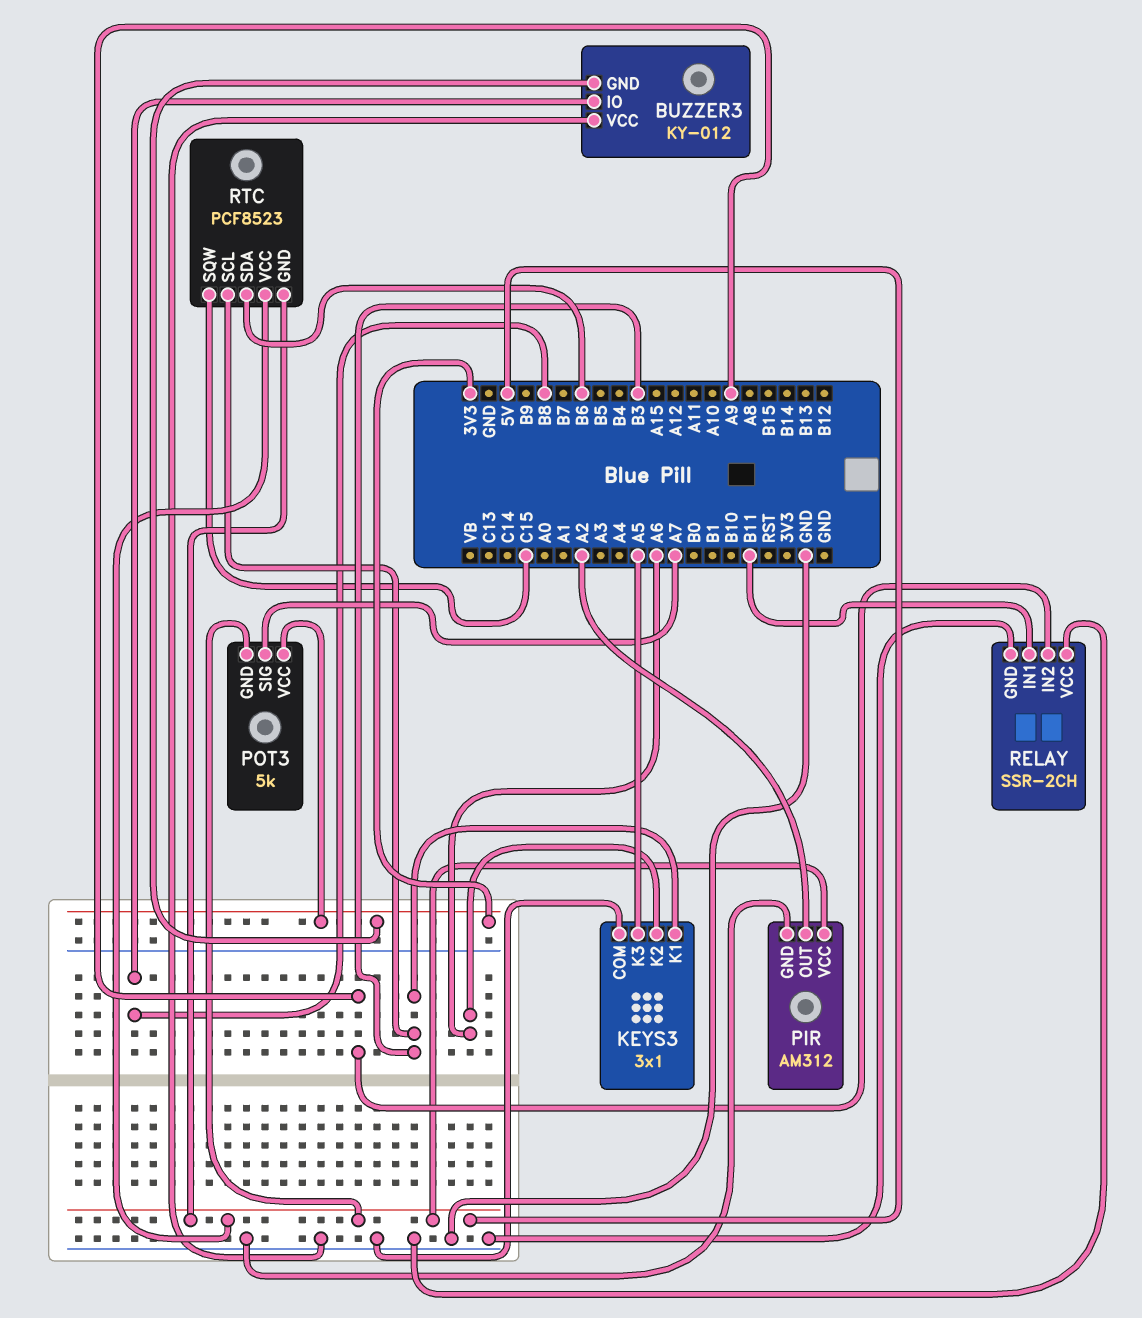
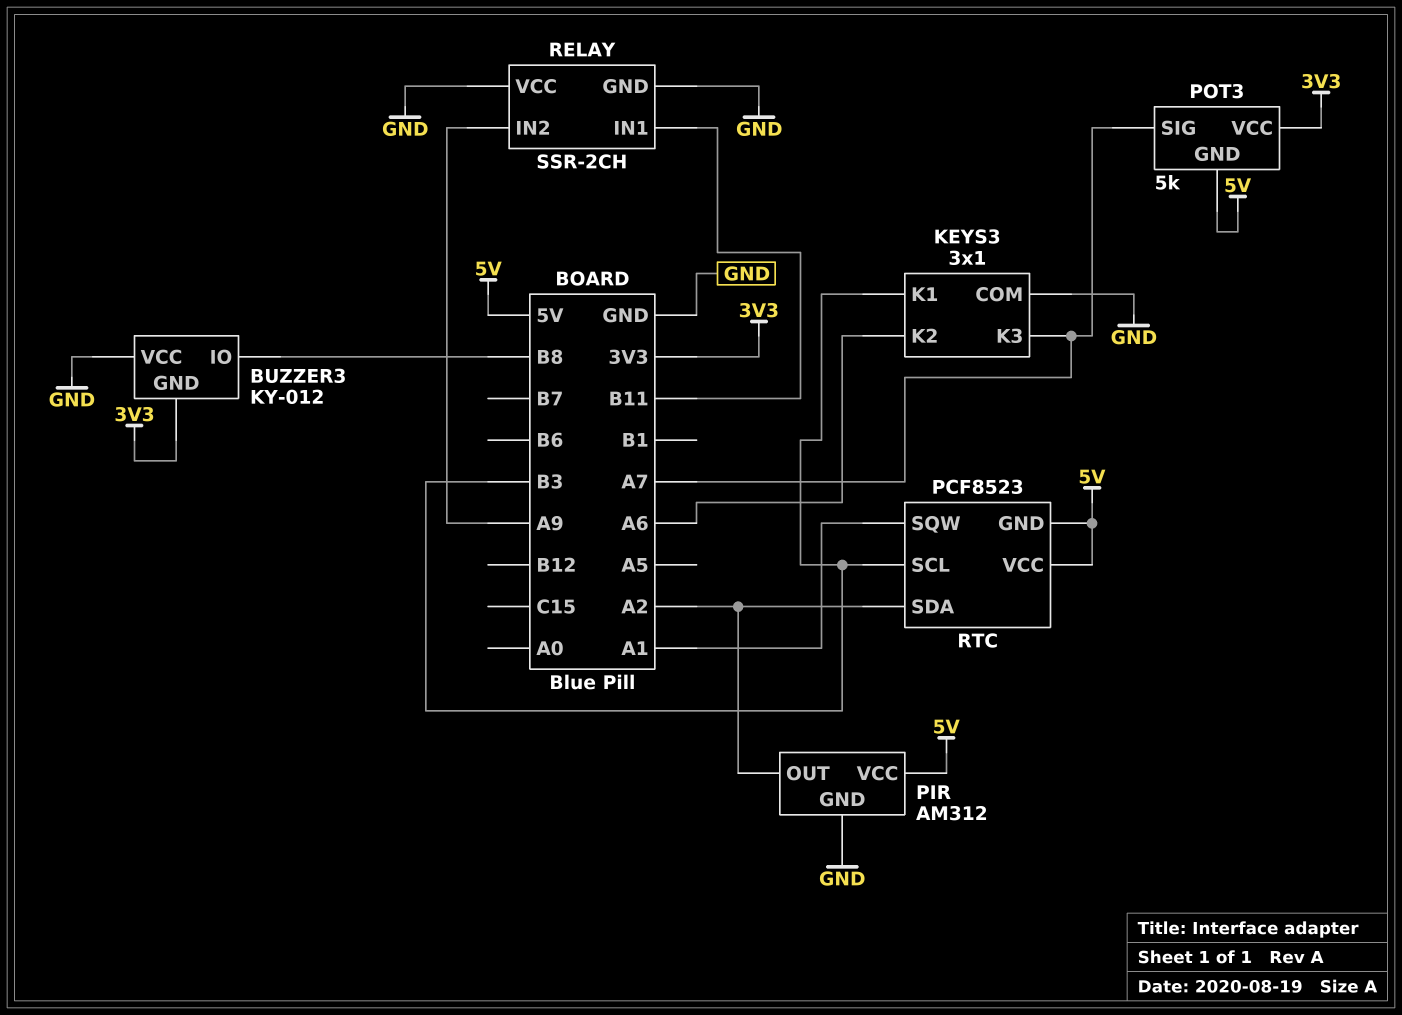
KEYS3 pin K3: A5 -> A7
RTC pin SDA: B6 -> A2
RTC pin SQW: C15 -> A1

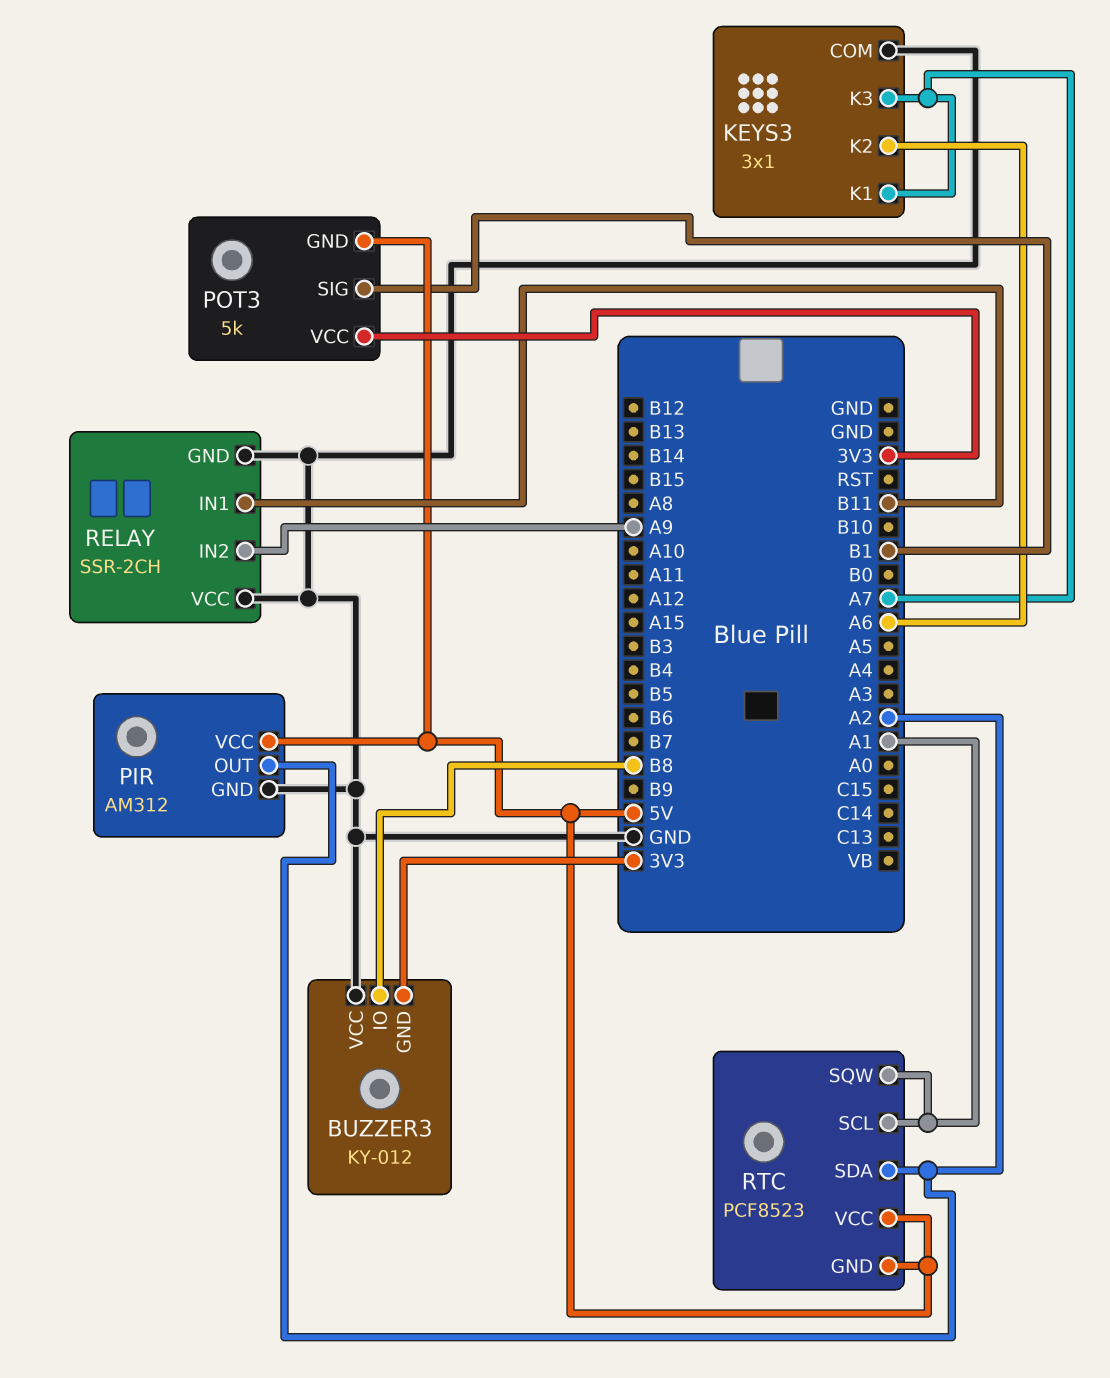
KEYS3 pin K1: B3 -> A7
POT3 pin SIG: A7 -> B1
RTC pin SCL: B3 -> A1

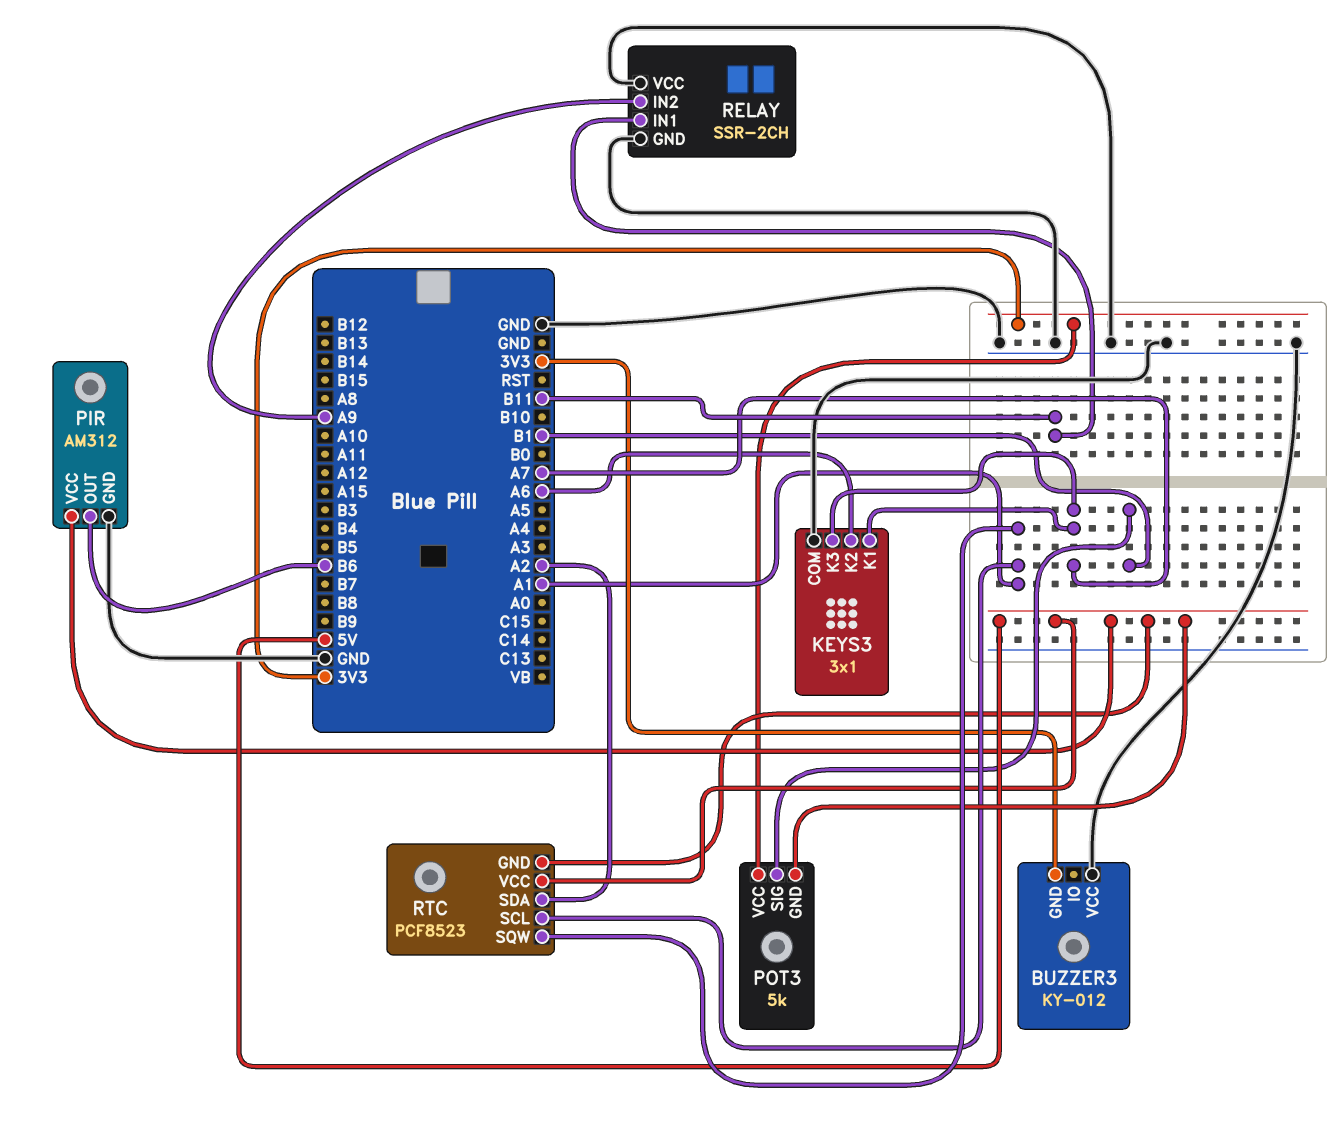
BUZZER3 pin IO: B8 -> none
PIR pin OUT: A2 -> B6

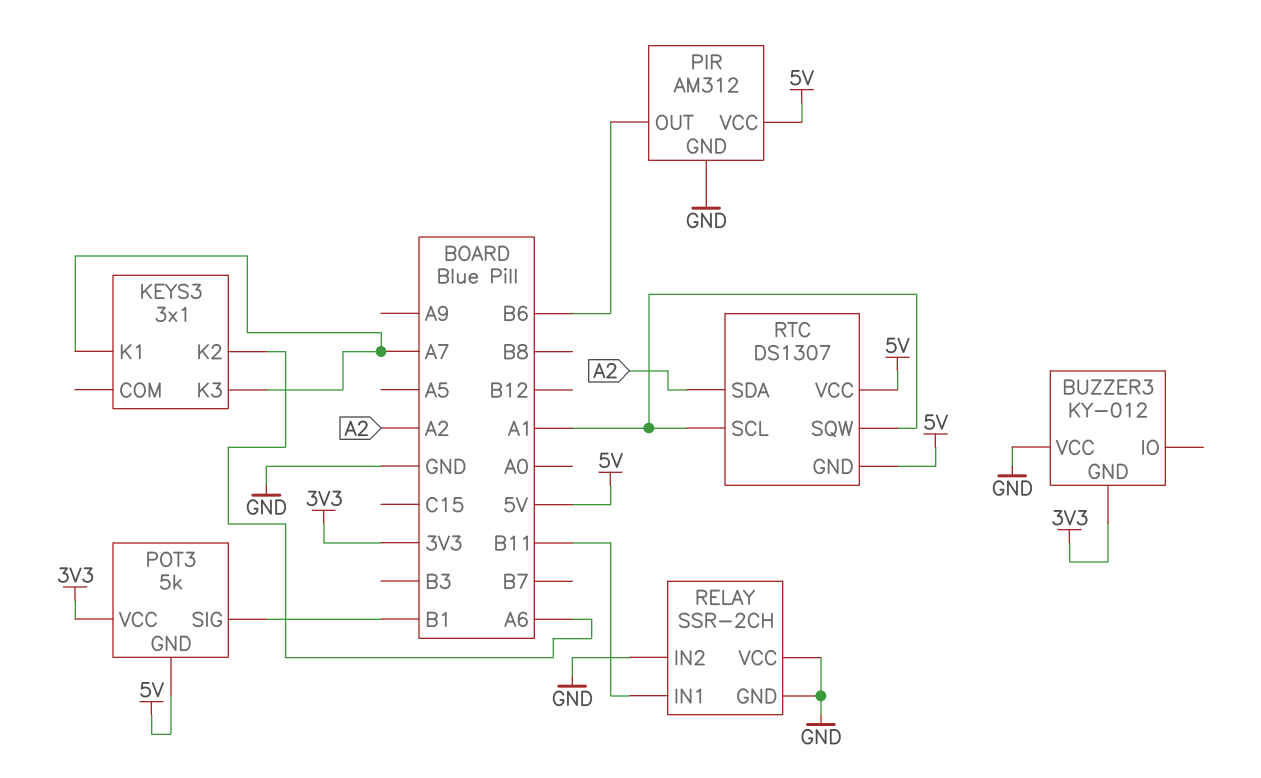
KEYS3 pin COM: GND -> none
RELAY pin IN2: A9 -> GND
RTC: PCF8523 -> DS1307

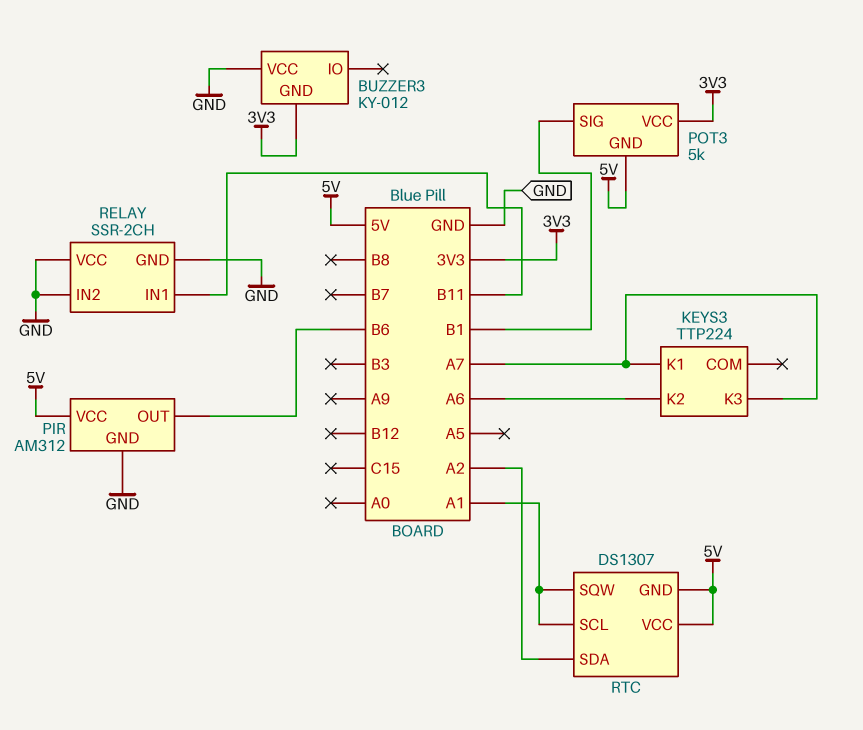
KEYS3: 3x1 -> TTP224

